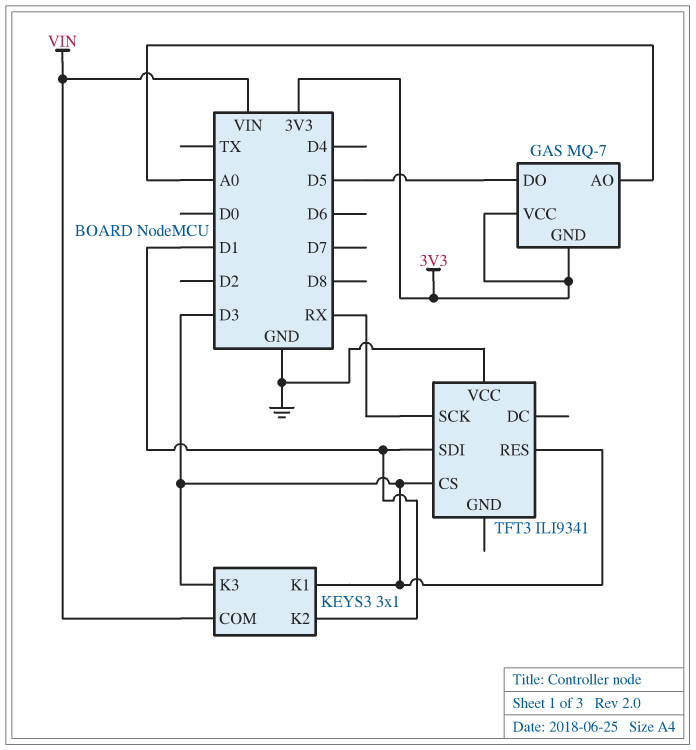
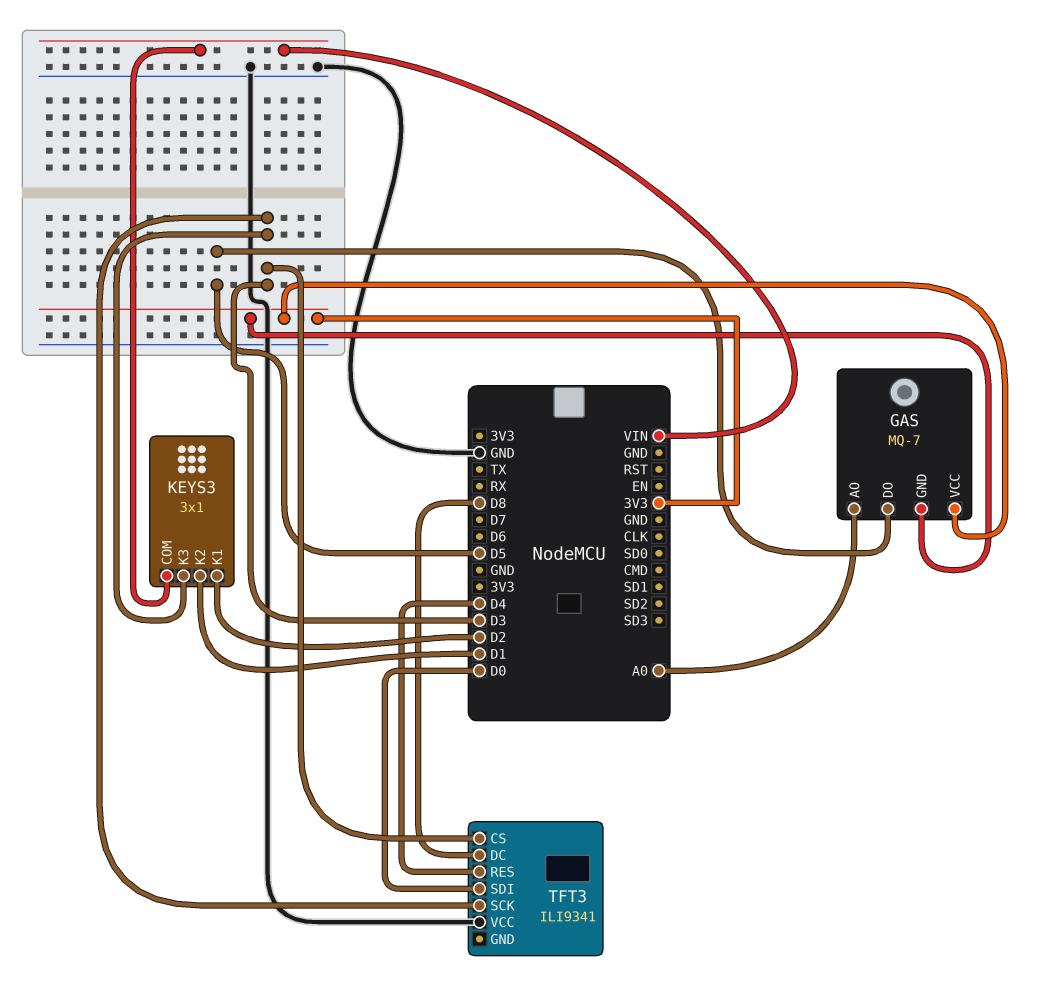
KEYS3 pin K1: D3 -> D2
TFT3 pin DC: none -> D8
TFT3 pin RES: D3 -> D4
TFT3 pin SCK: RX -> D3
TFT3 pin SDI: D1 -> D0

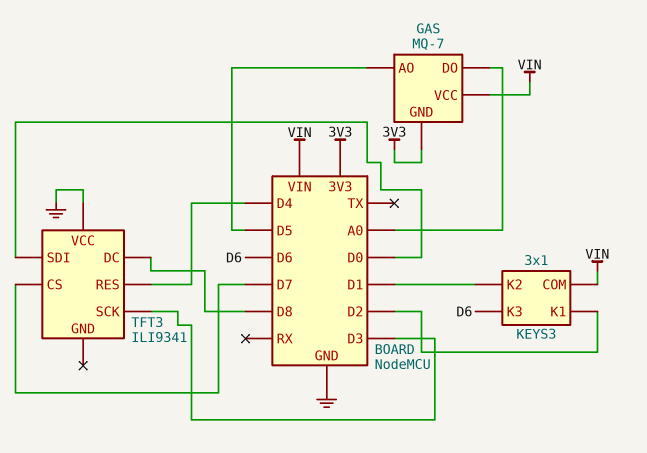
GAS pin AO: A0 -> D5
GAS pin DO: D5 -> A0
GAS pin VCC: 3V3 -> VIN
KEYS3 pin K3: D3 -> D6
TFT3 pin CS: D3 -> D7

